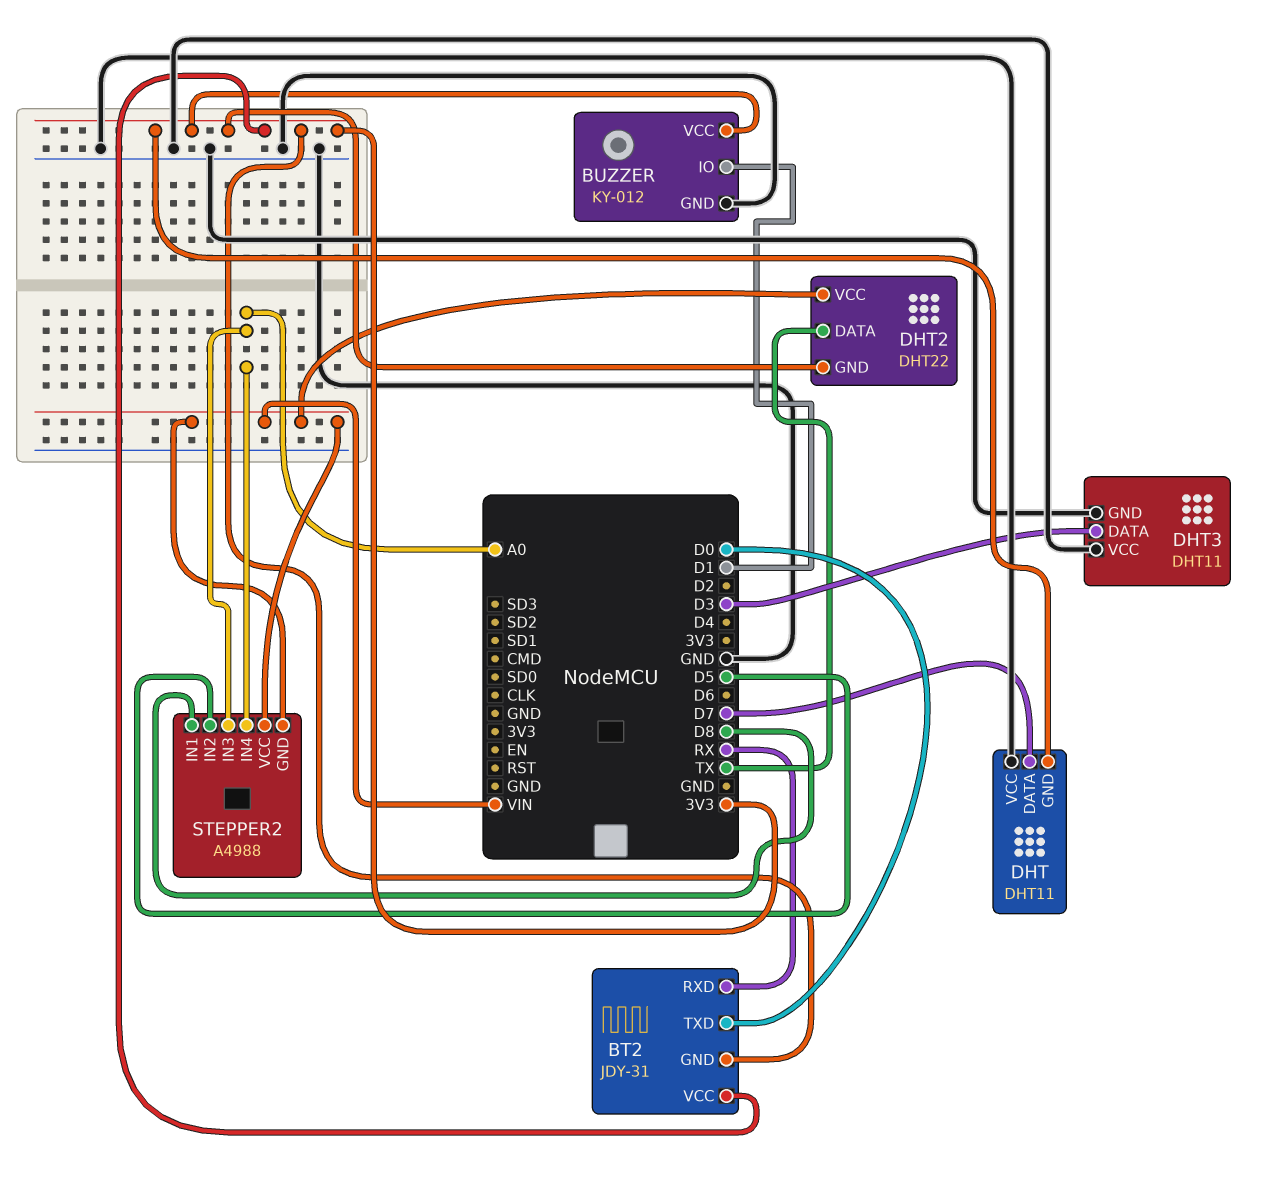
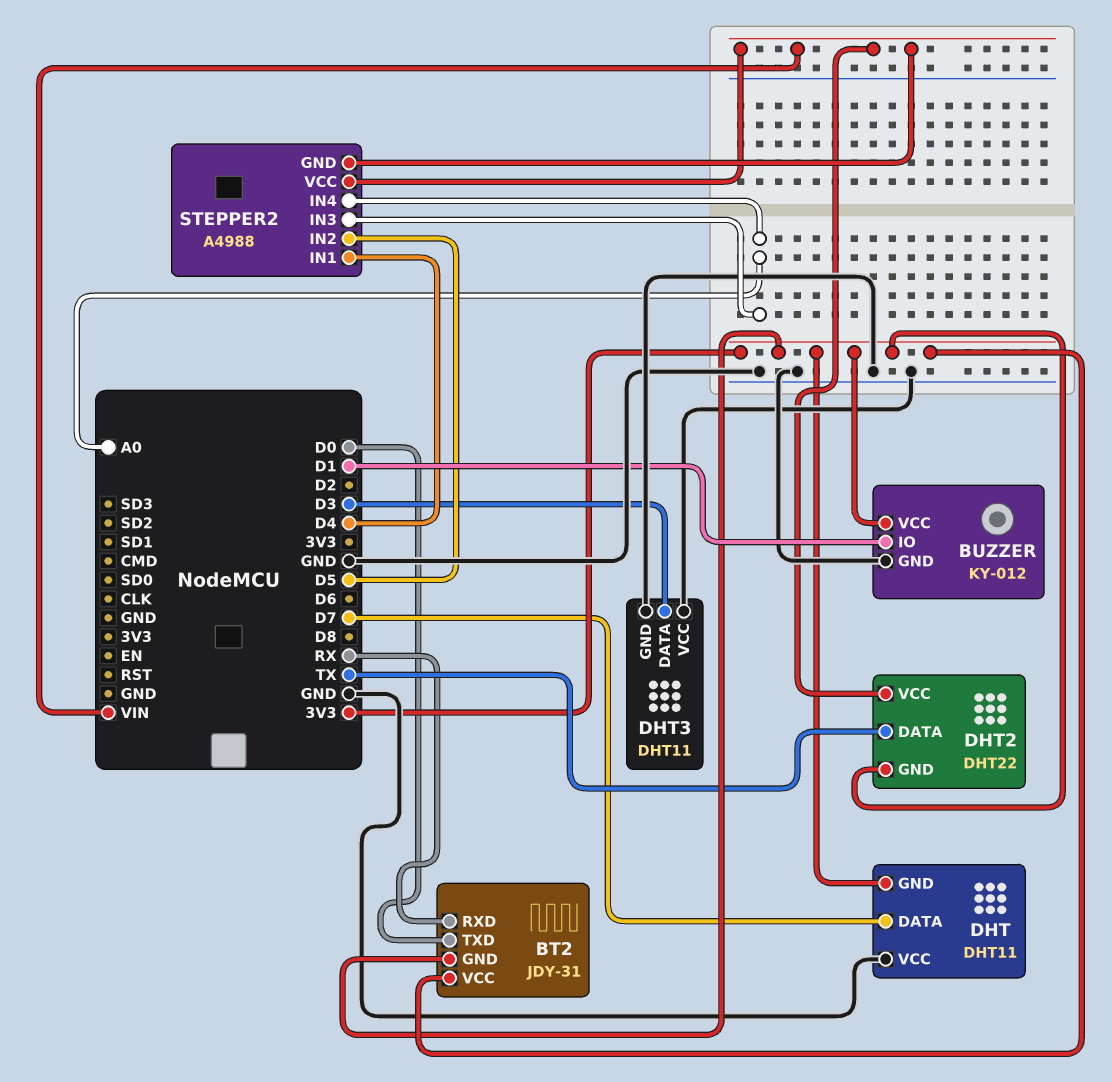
STEPPER2 pin IN1: D8 -> D4

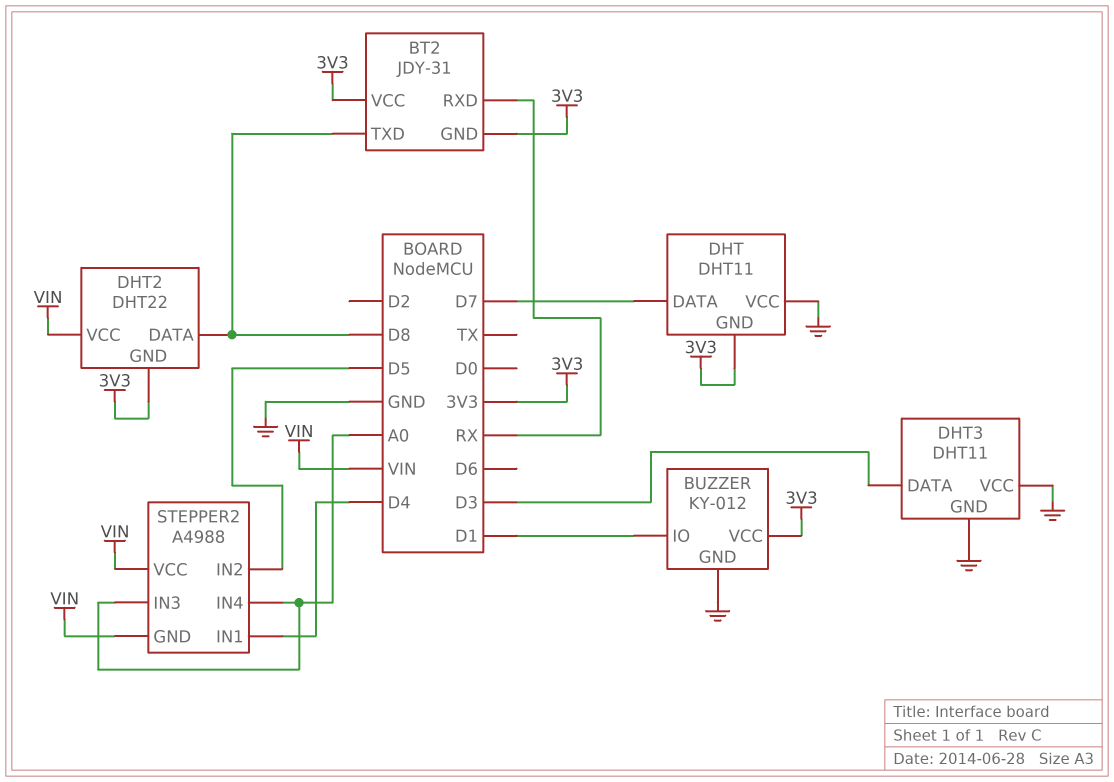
BT2 pin TXD: D0 -> D8
DHT2 pin DATA: TX -> D8

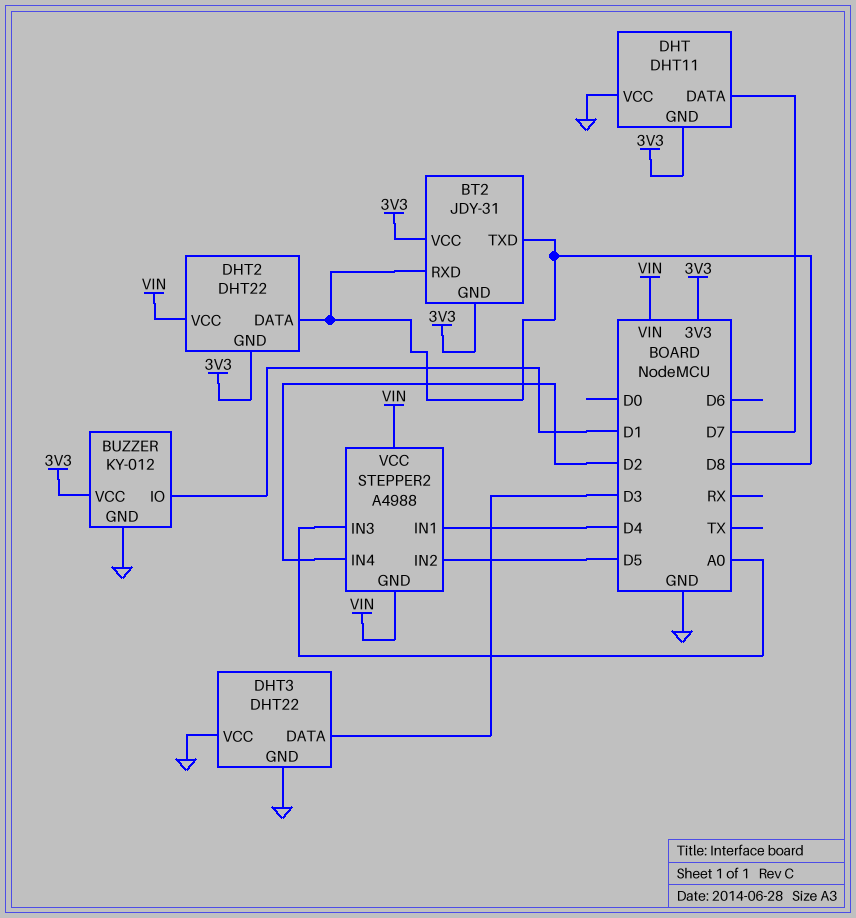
BT2 pin RXD: RX -> D8
DHT3: DHT11 -> DHT22
STEPPER2 pin IN4: A0 -> D2

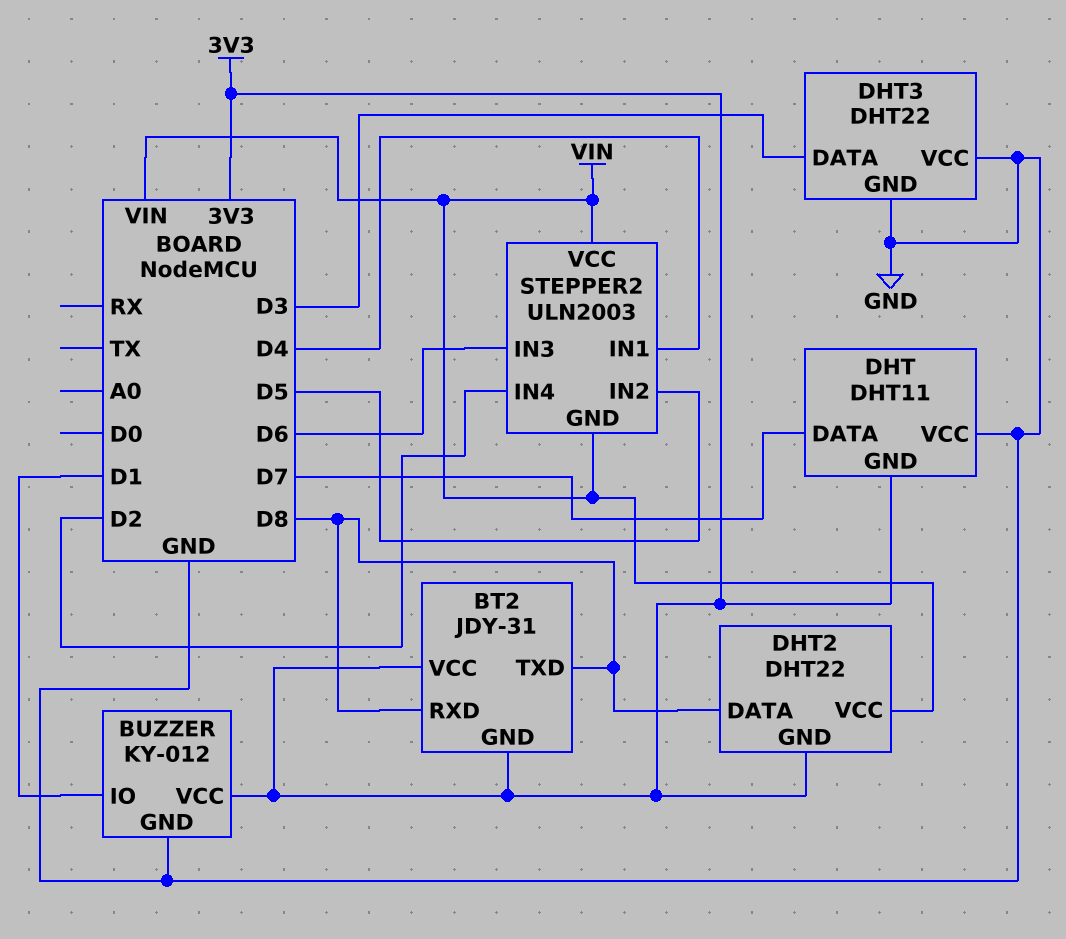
STEPPER2: A4988 -> ULN2003
STEPPER2 pin IN3: A0 -> D6

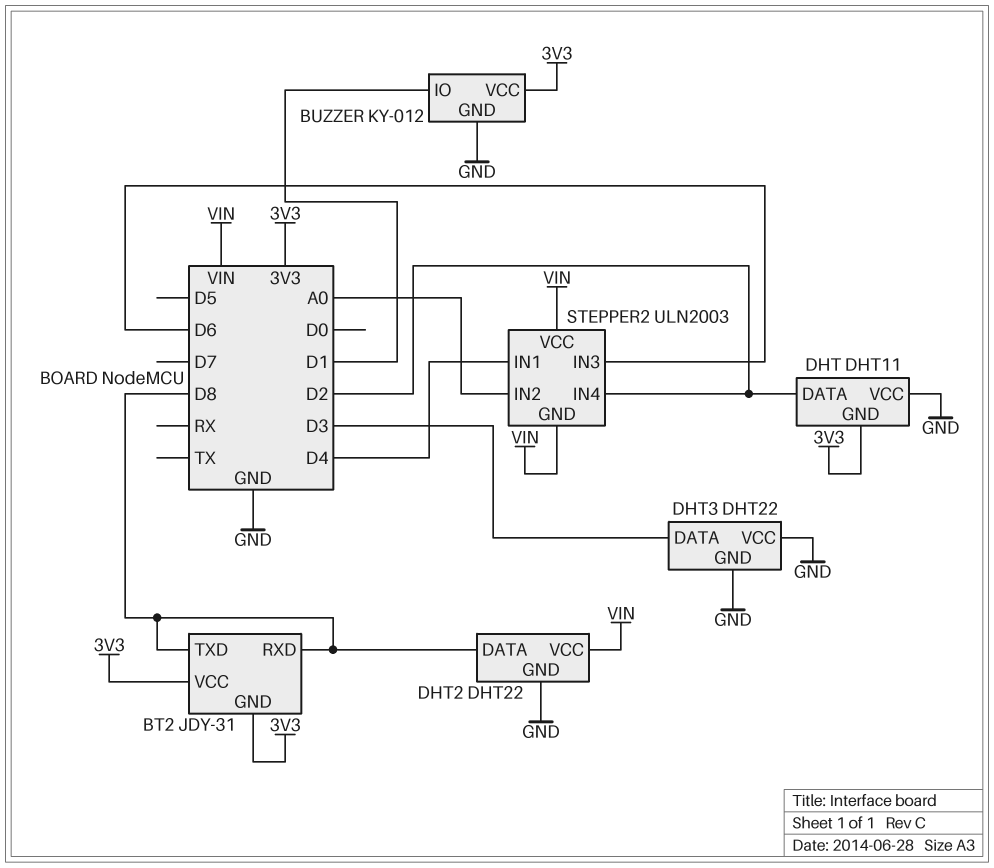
DHT pin DATA: D7 -> D2
DHT2 pin GND: 3V3 -> GND
STEPPER2 pin IN2: D5 -> A0

